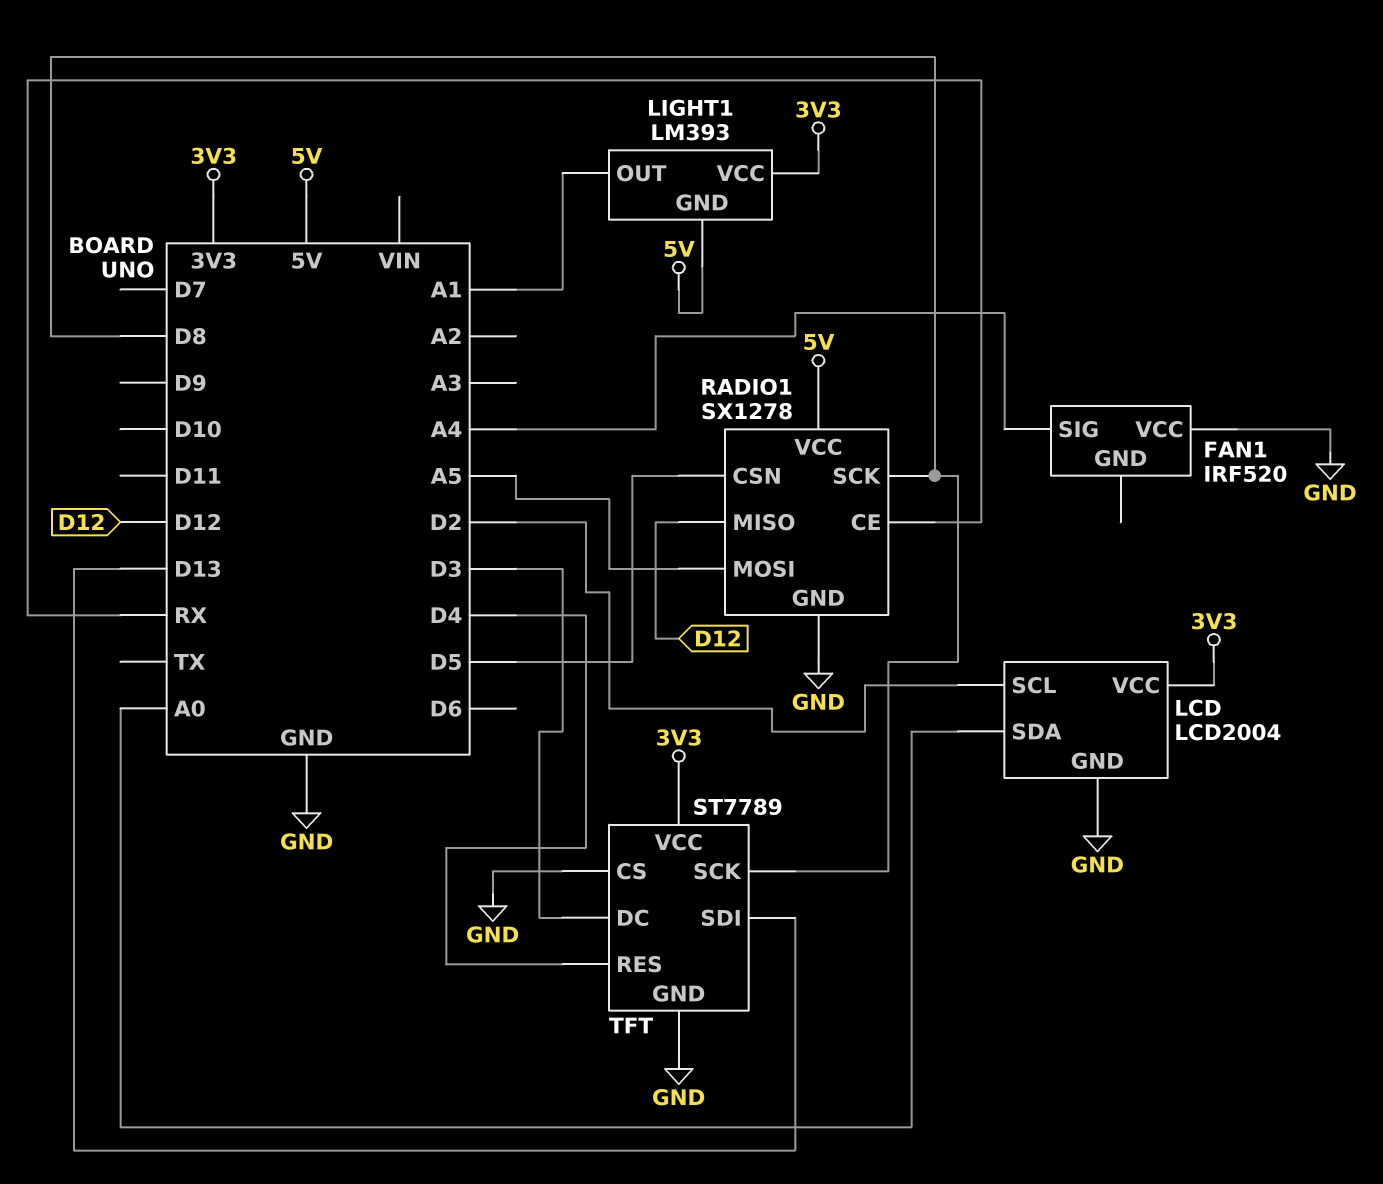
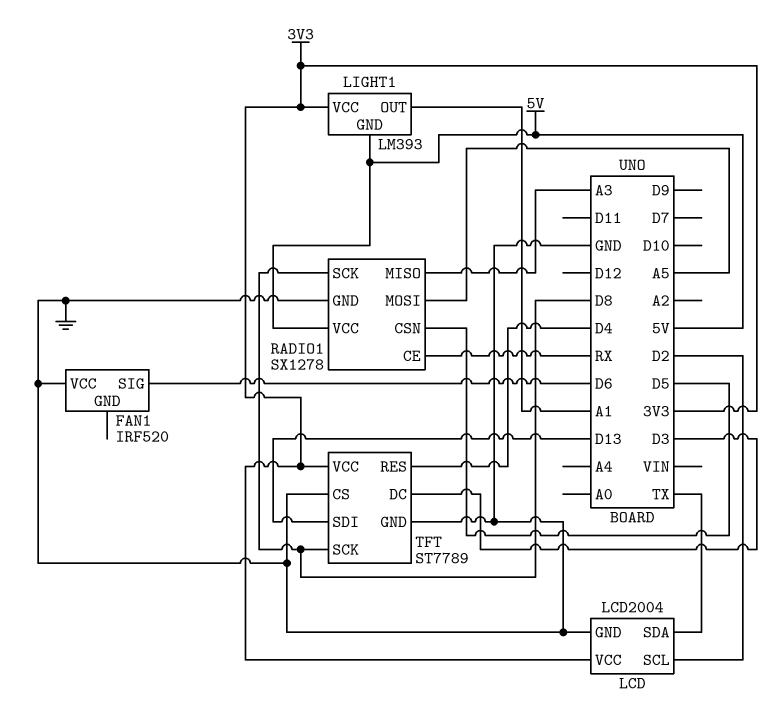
FAN1 pin SIG: A4 -> D6
LCD pin SDA: A0 -> TX
RADIO1 pin MISO: D12 -> A3

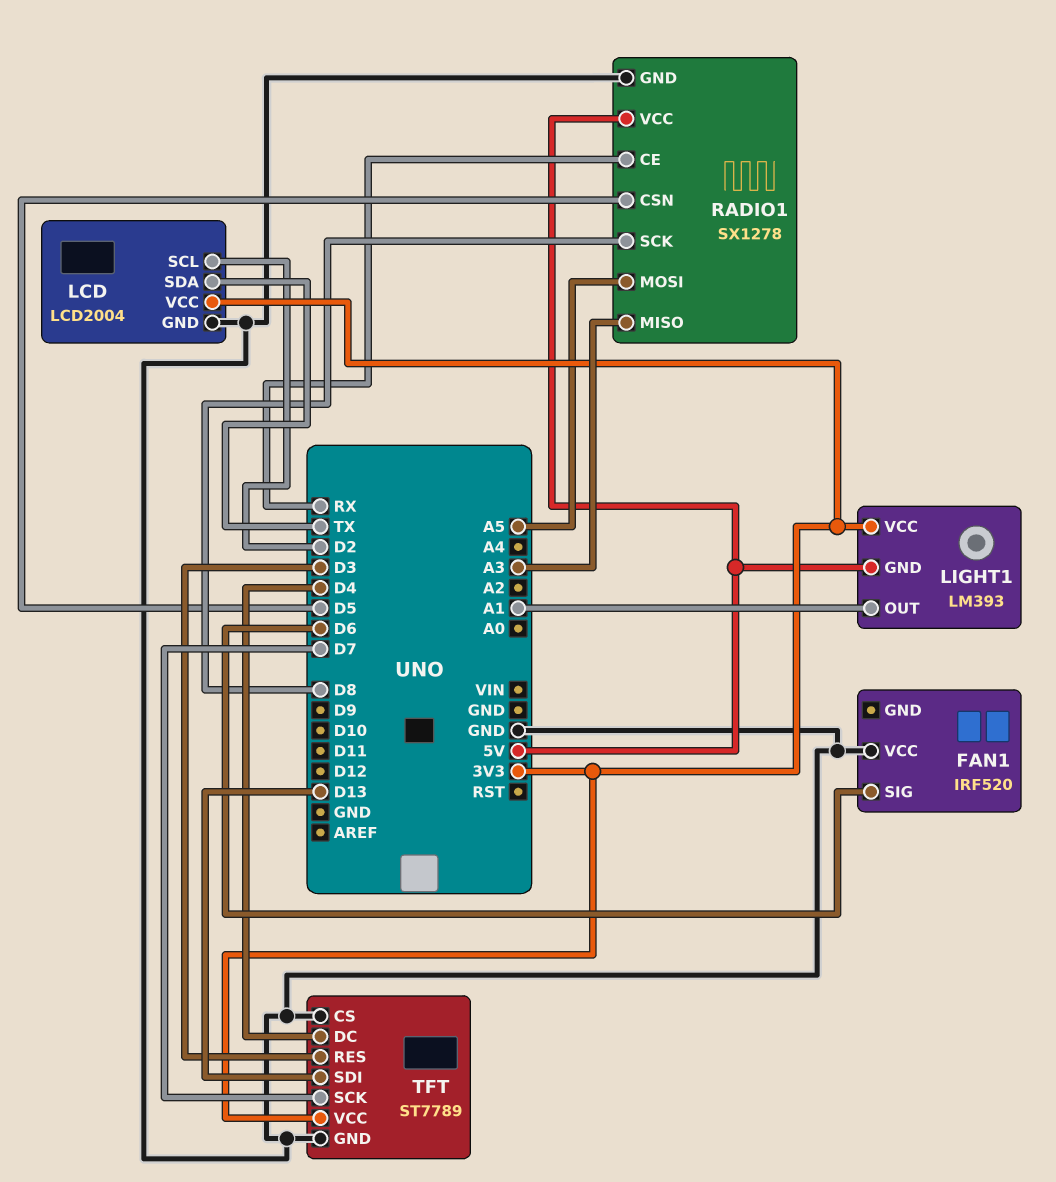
TFT pin DC: D3 -> D4
TFT pin RES: D4 -> D3
TFT pin SCK: D8 -> D7

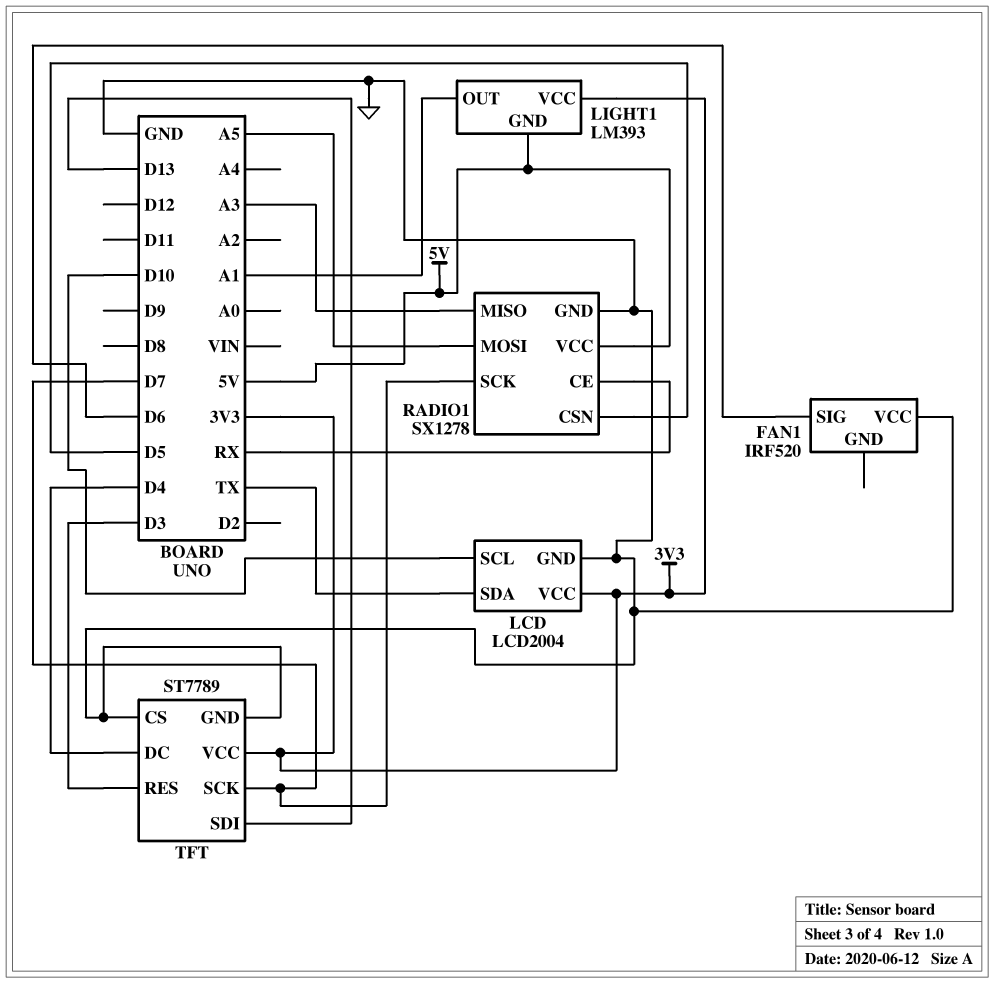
LCD pin SCL: D2 -> D10
RADIO1 pin SCK: D8 -> D7

